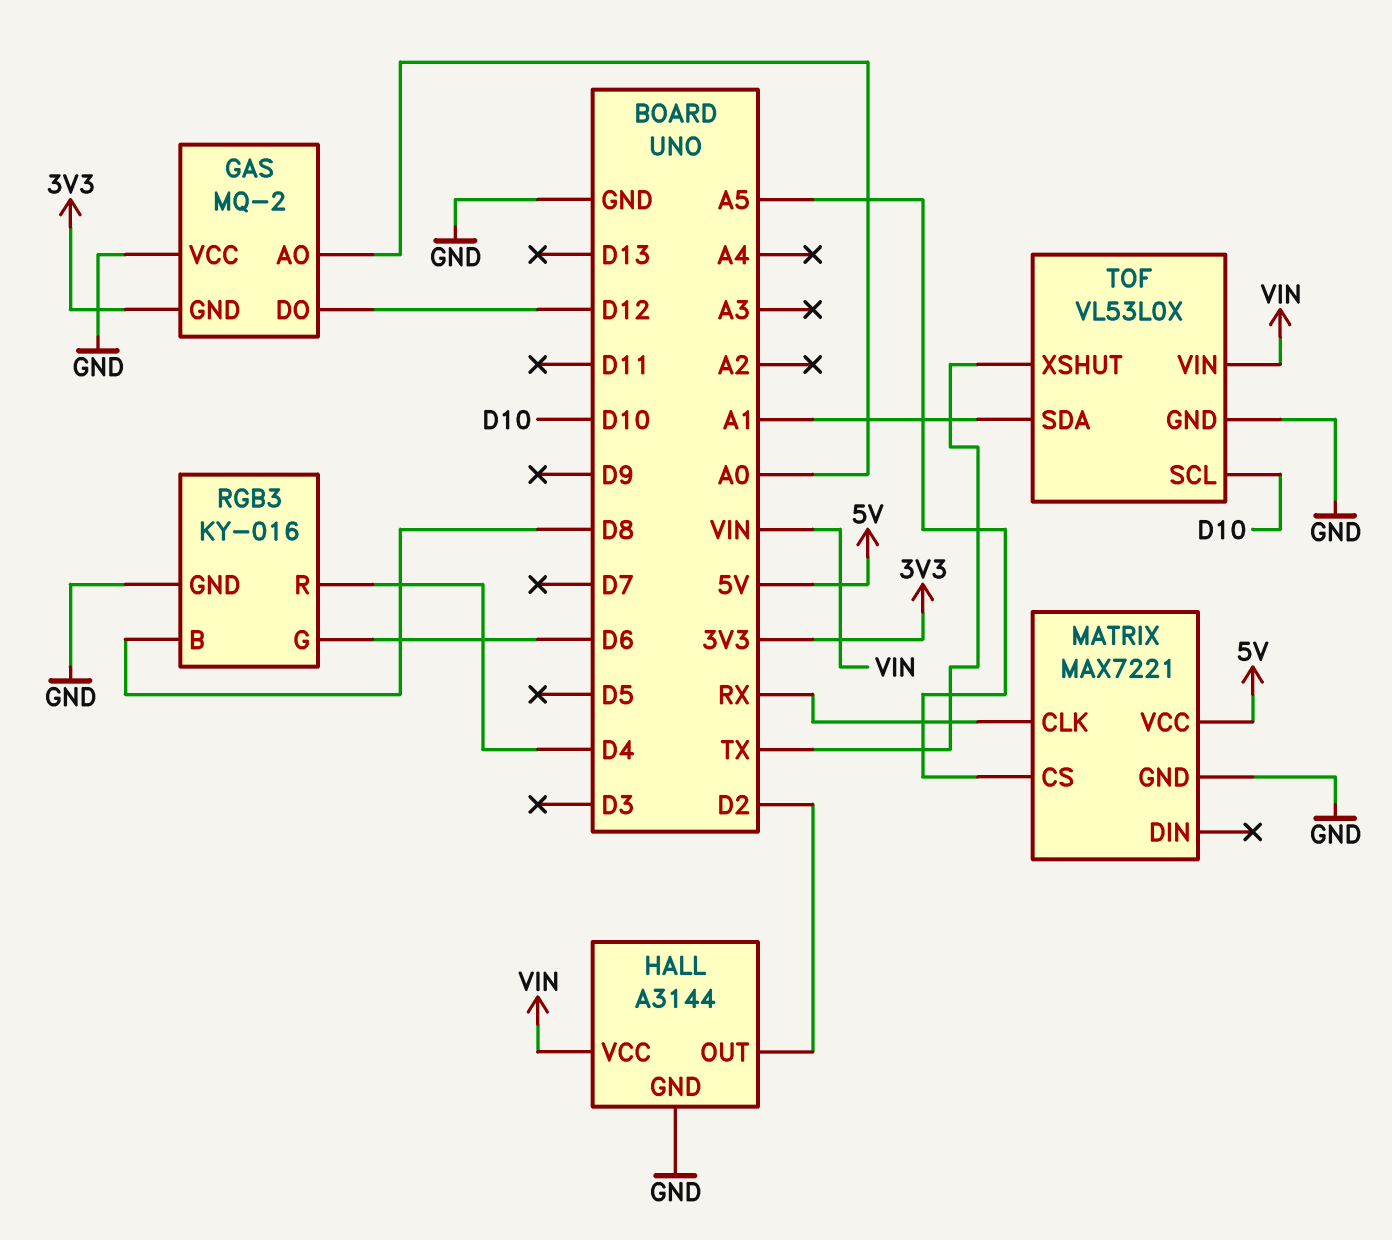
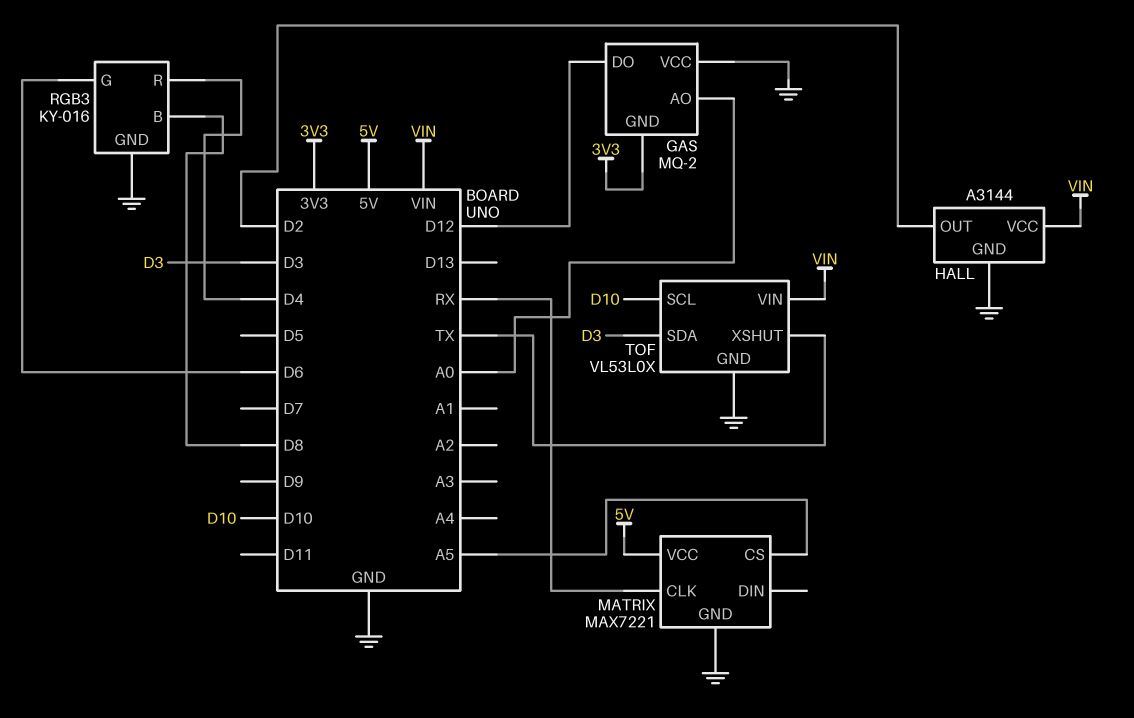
TOF pin SDA: A1 -> D3

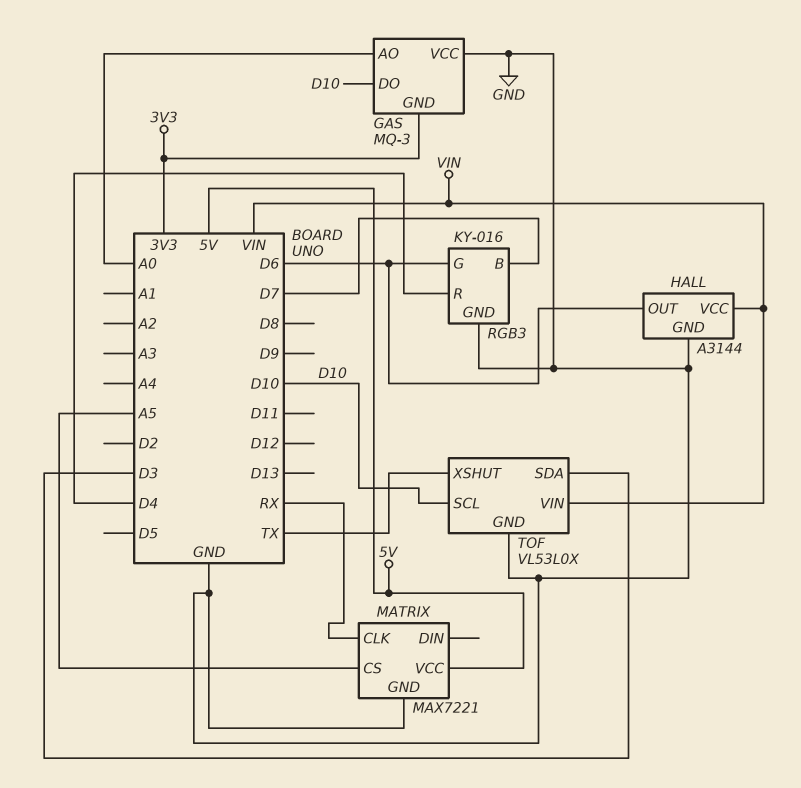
GAS: MQ-2 -> MQ-3
GAS pin DO: D12 -> D10
HALL pin OUT: D2 -> D6
RGB3 pin B: D8 -> D7

